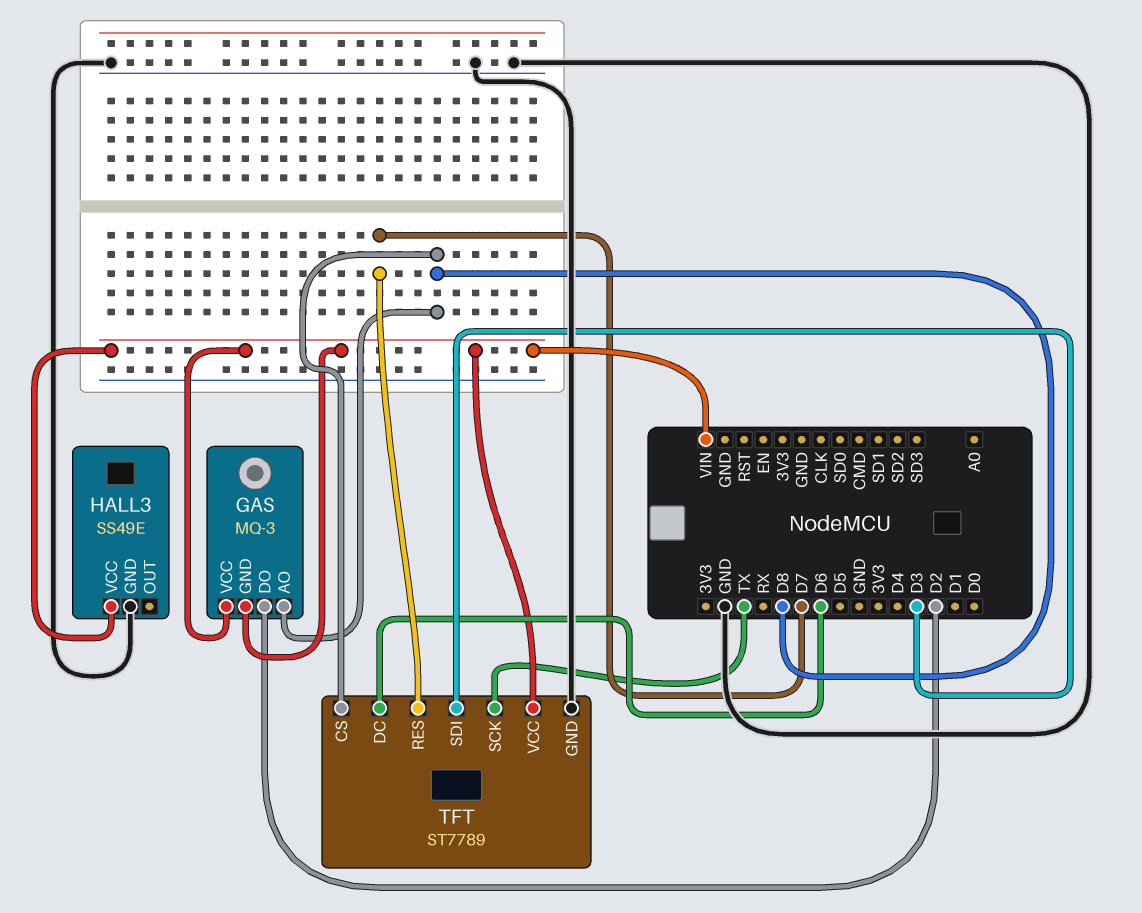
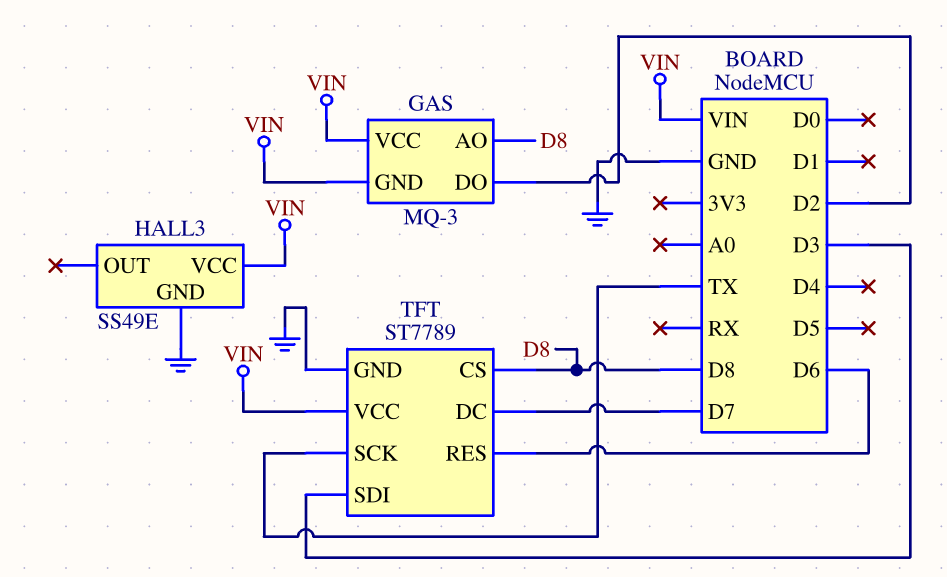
TFT pin DC: D6 -> D7
TFT pin RES: D7 -> D6

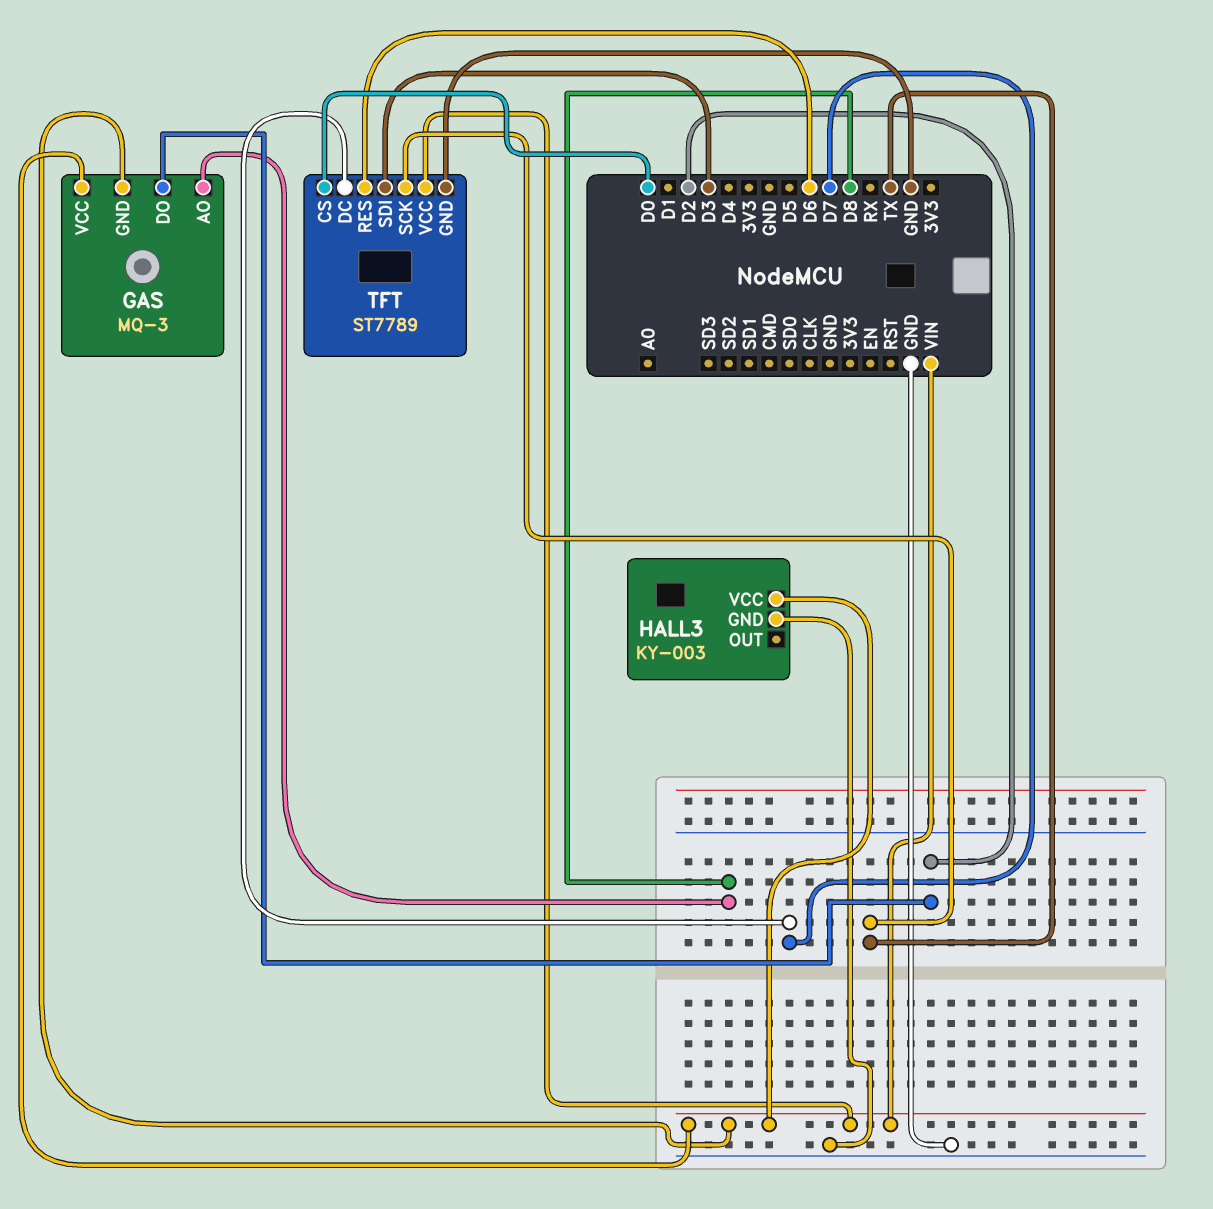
HALL3: SS49E -> KY-003
TFT pin CS: D8 -> D0

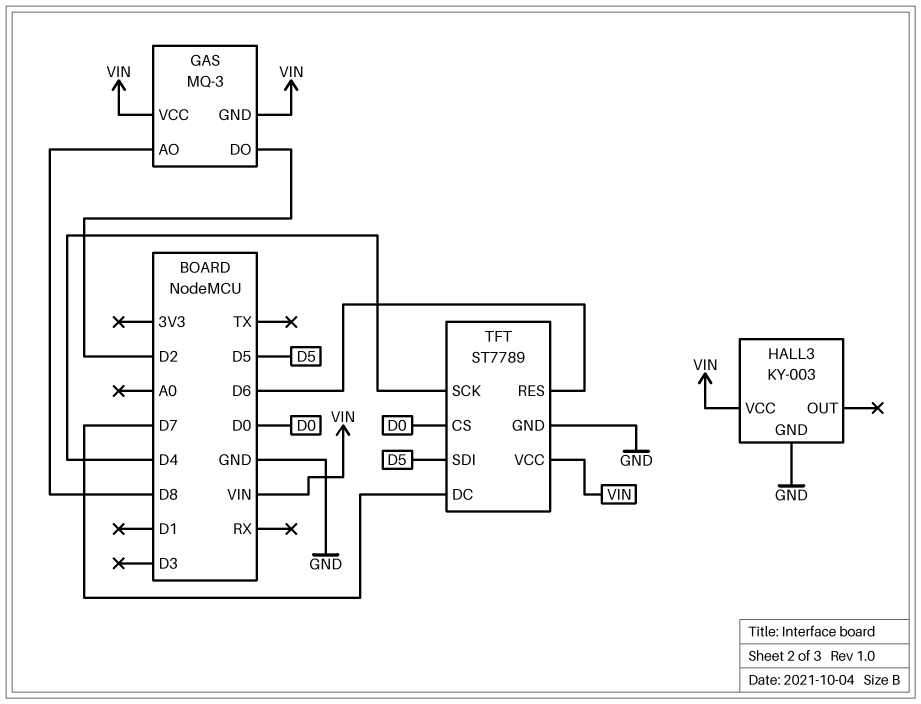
TFT pin SCK: TX -> D4
TFT pin SDI: D3 -> D5

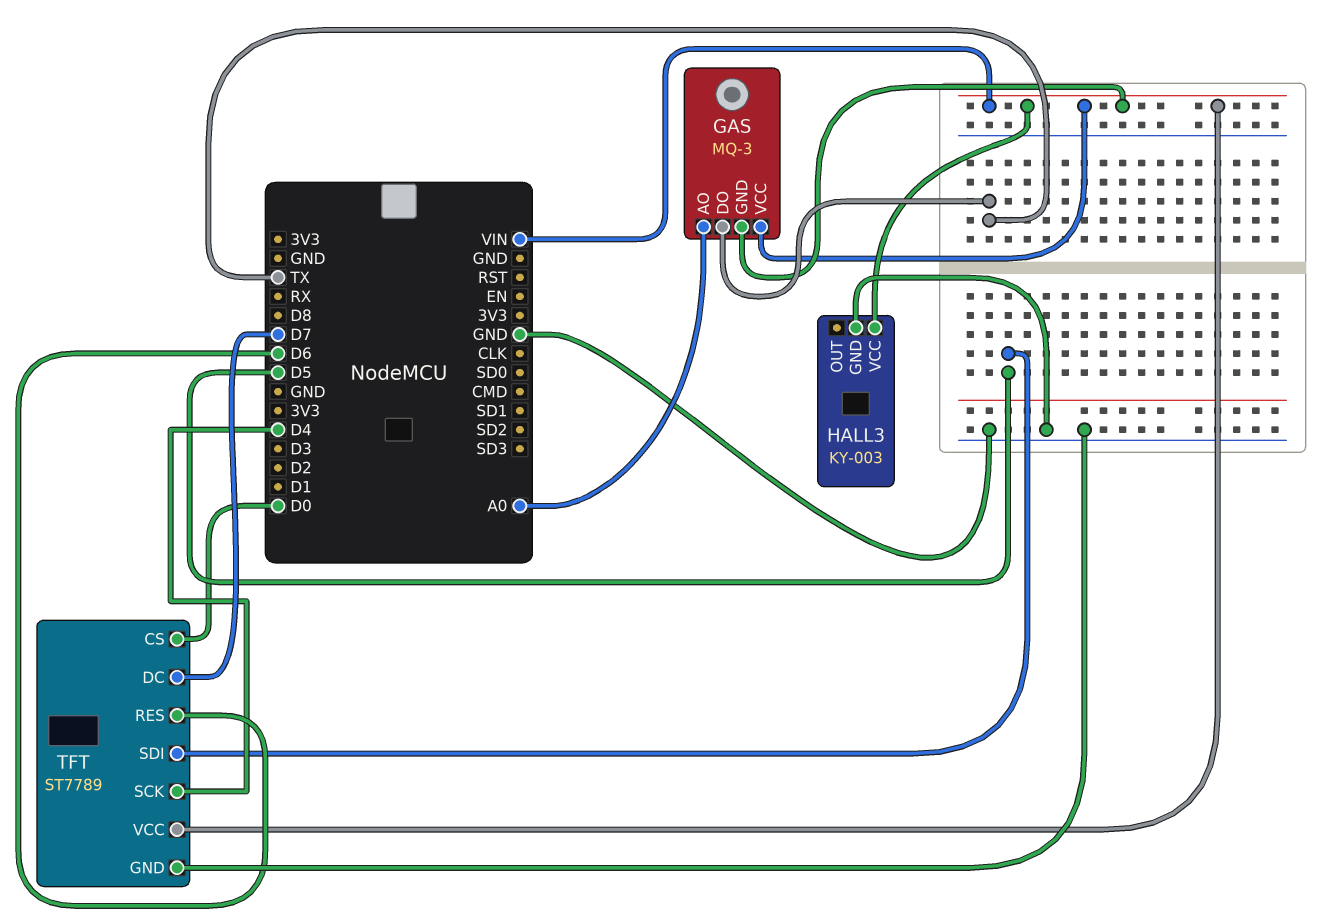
GAS pin AO: D8 -> A0
GAS pin DO: D2 -> TX

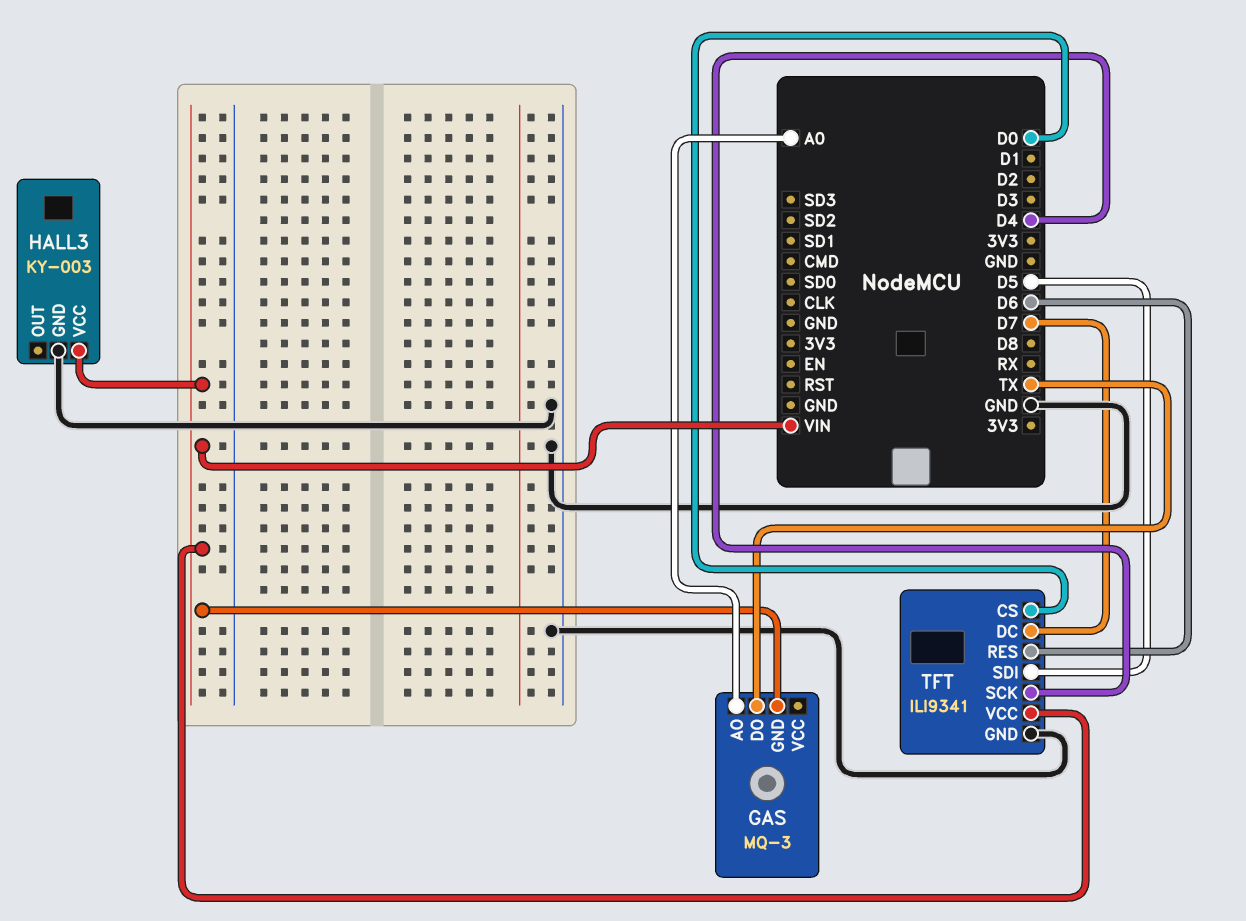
GAS pin VCC: VIN -> none
TFT: ST7789 -> ILI9341

